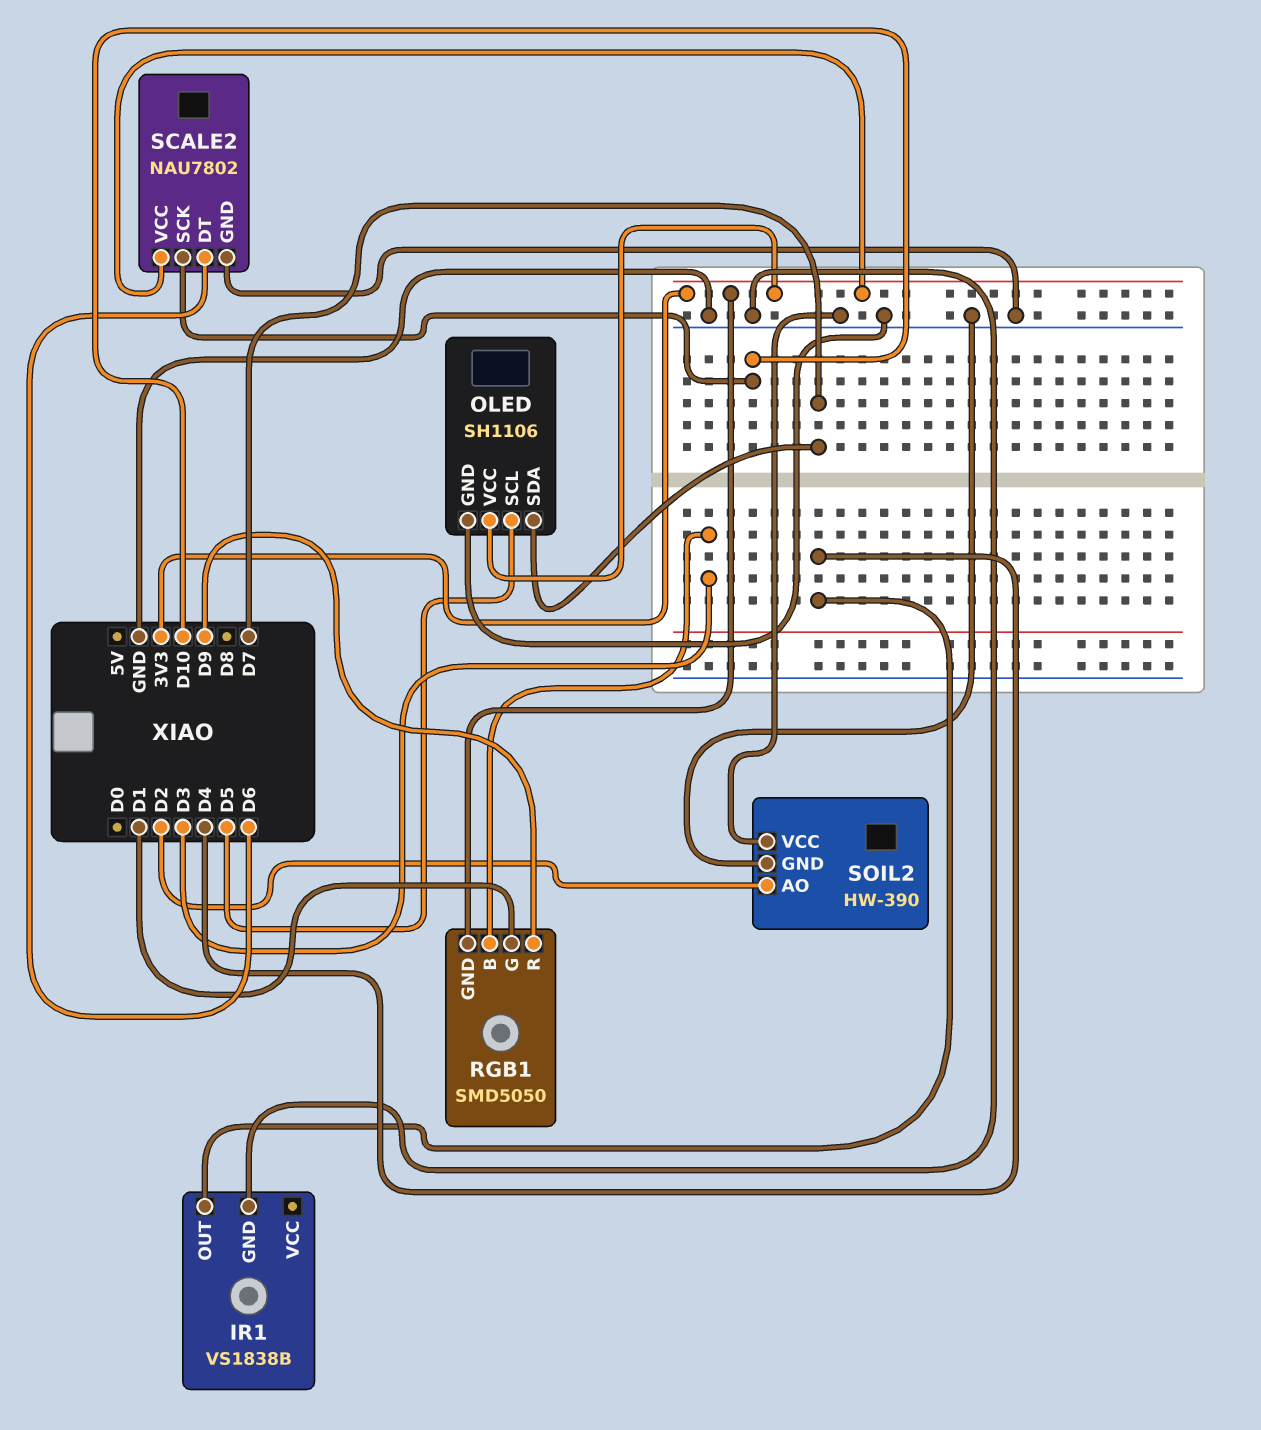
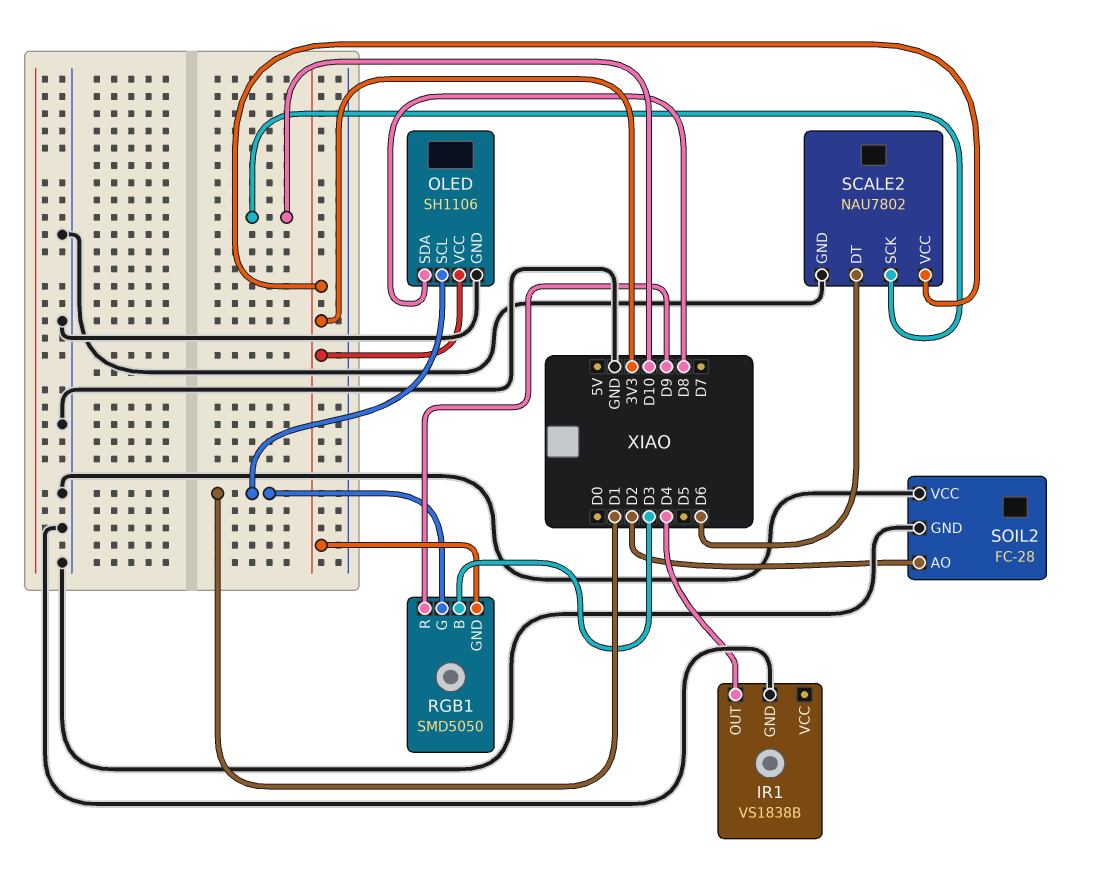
OLED pin SCL: D5 -> D1
OLED pin SDA: D7 -> D8
SOIL2: HW-390 -> FC-28

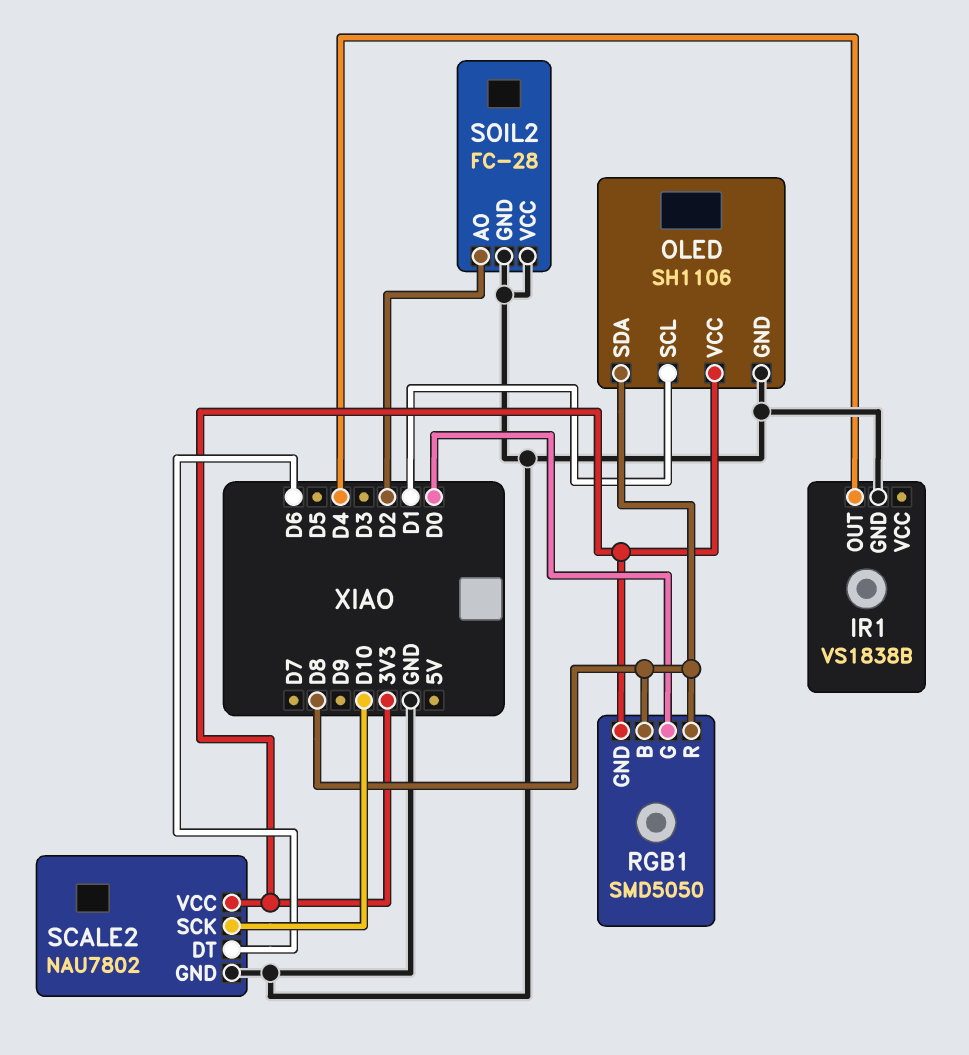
RGB1 pin B: D3 -> D8
RGB1 pin G: D1 -> D0
RGB1 pin R: D9 -> D8

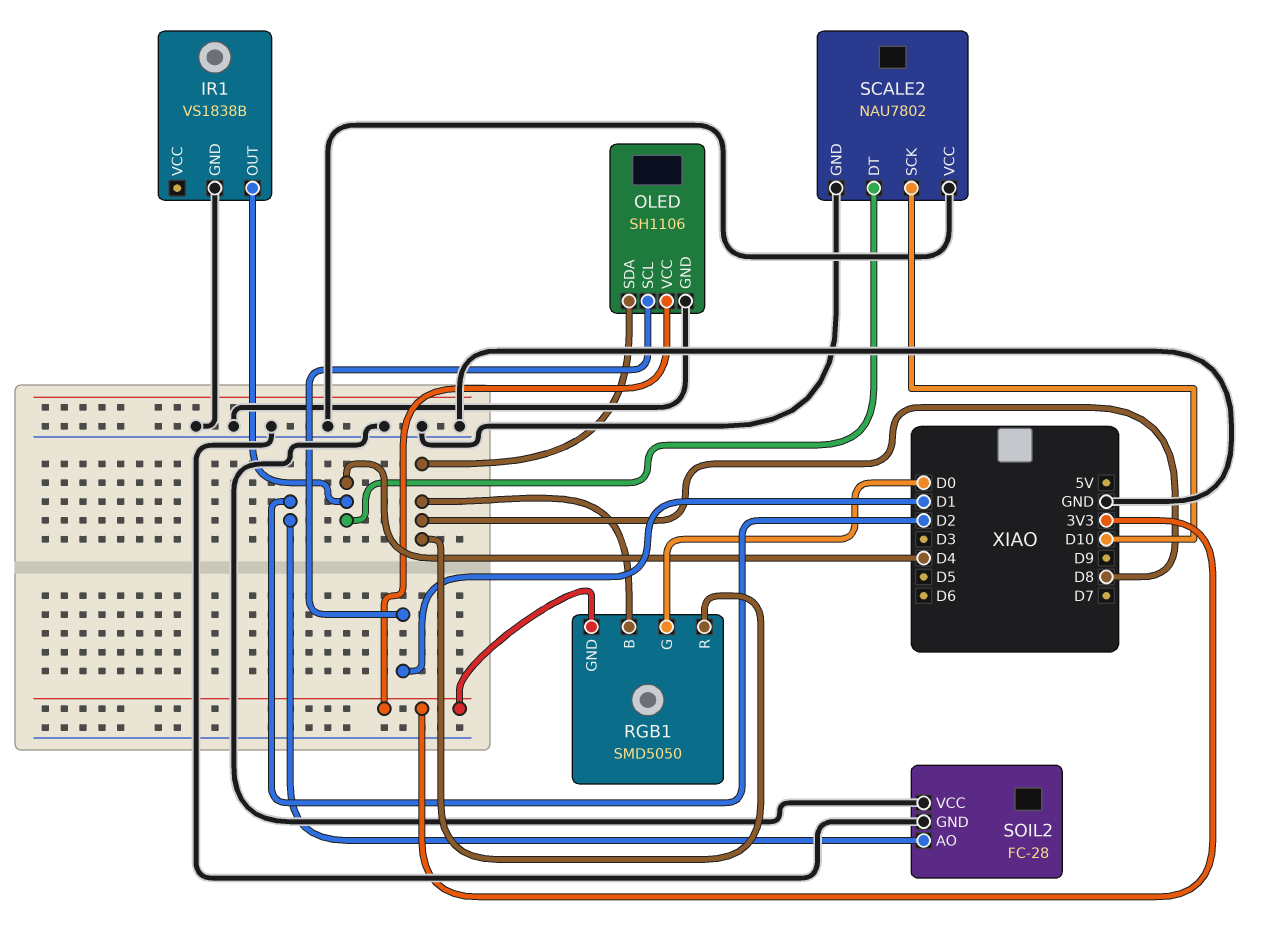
SCALE2 pin DT: D6 -> D4
SCALE2 pin VCC: 3V3 -> GND

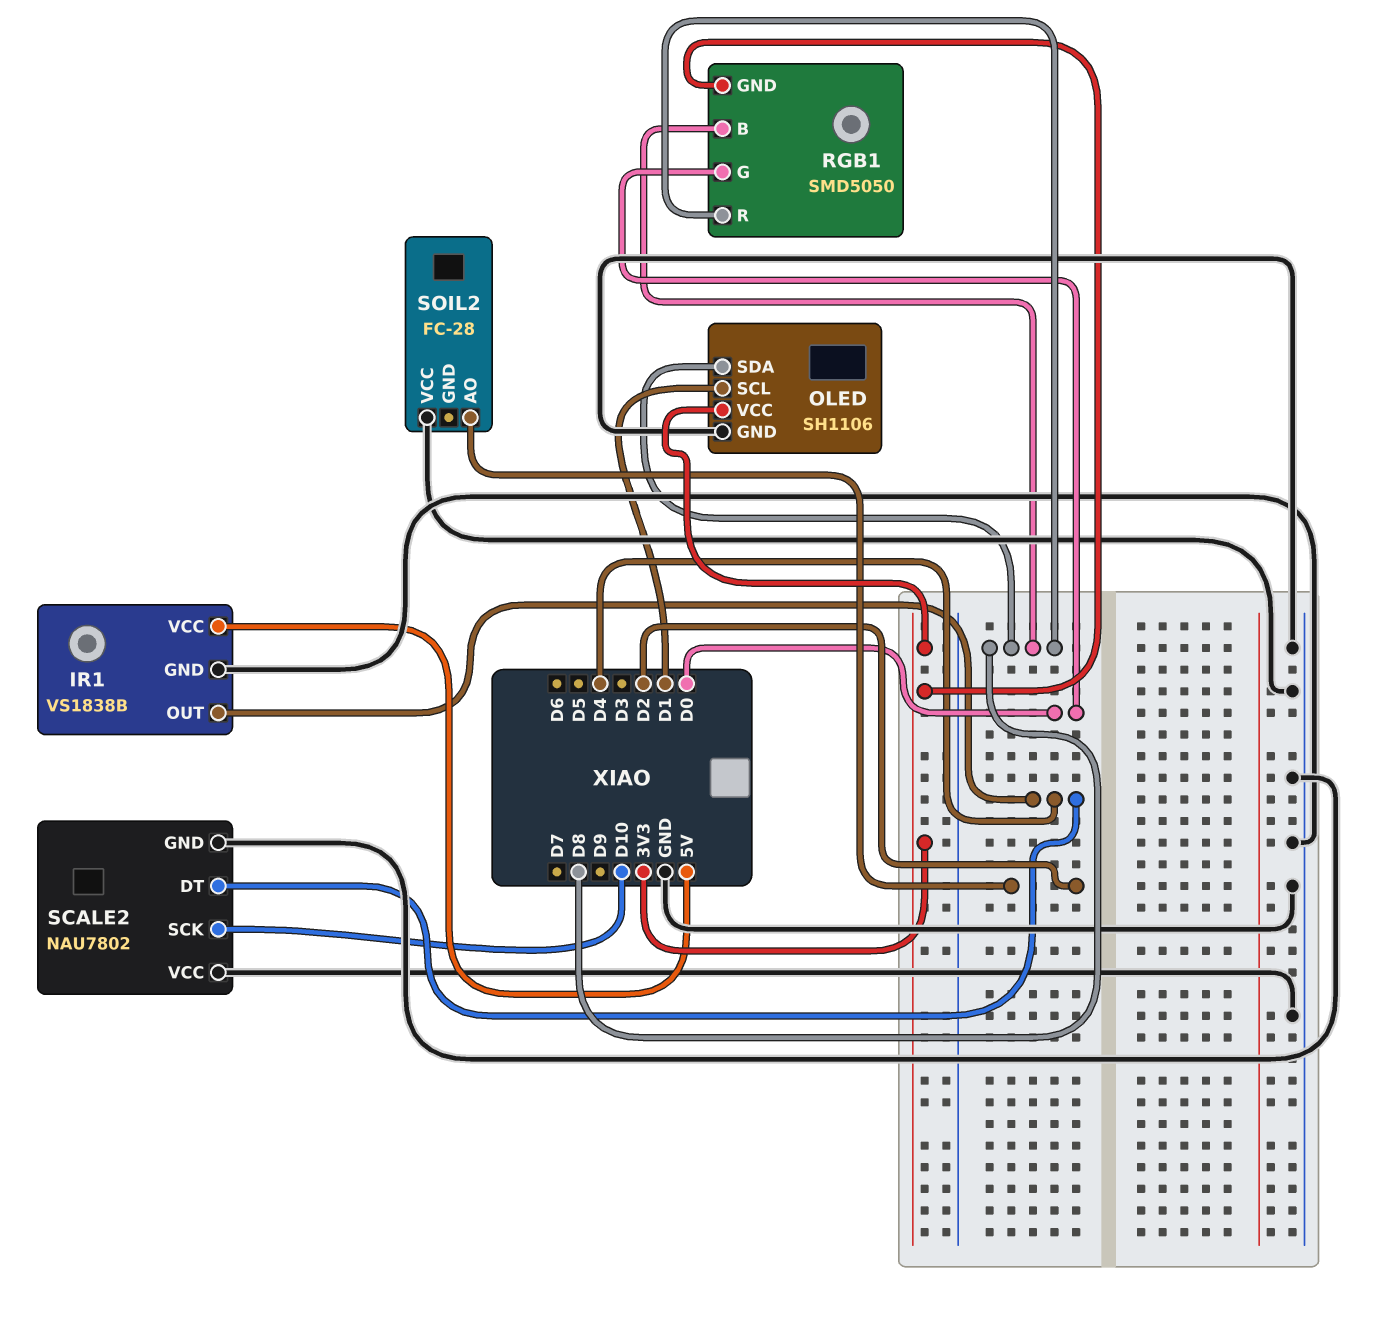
IR1 pin VCC: none -> 5V
SOIL2 pin GND: GND -> none

